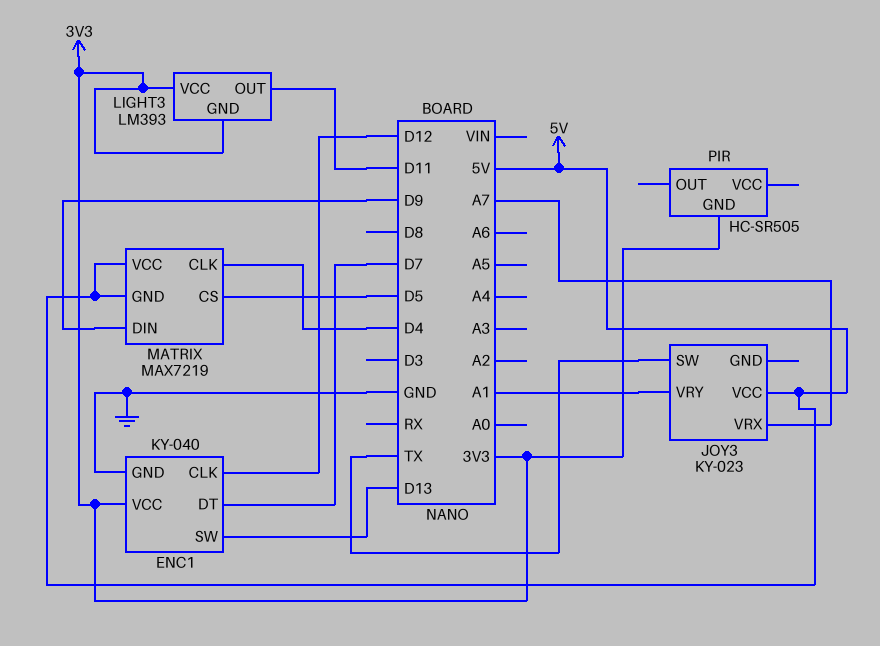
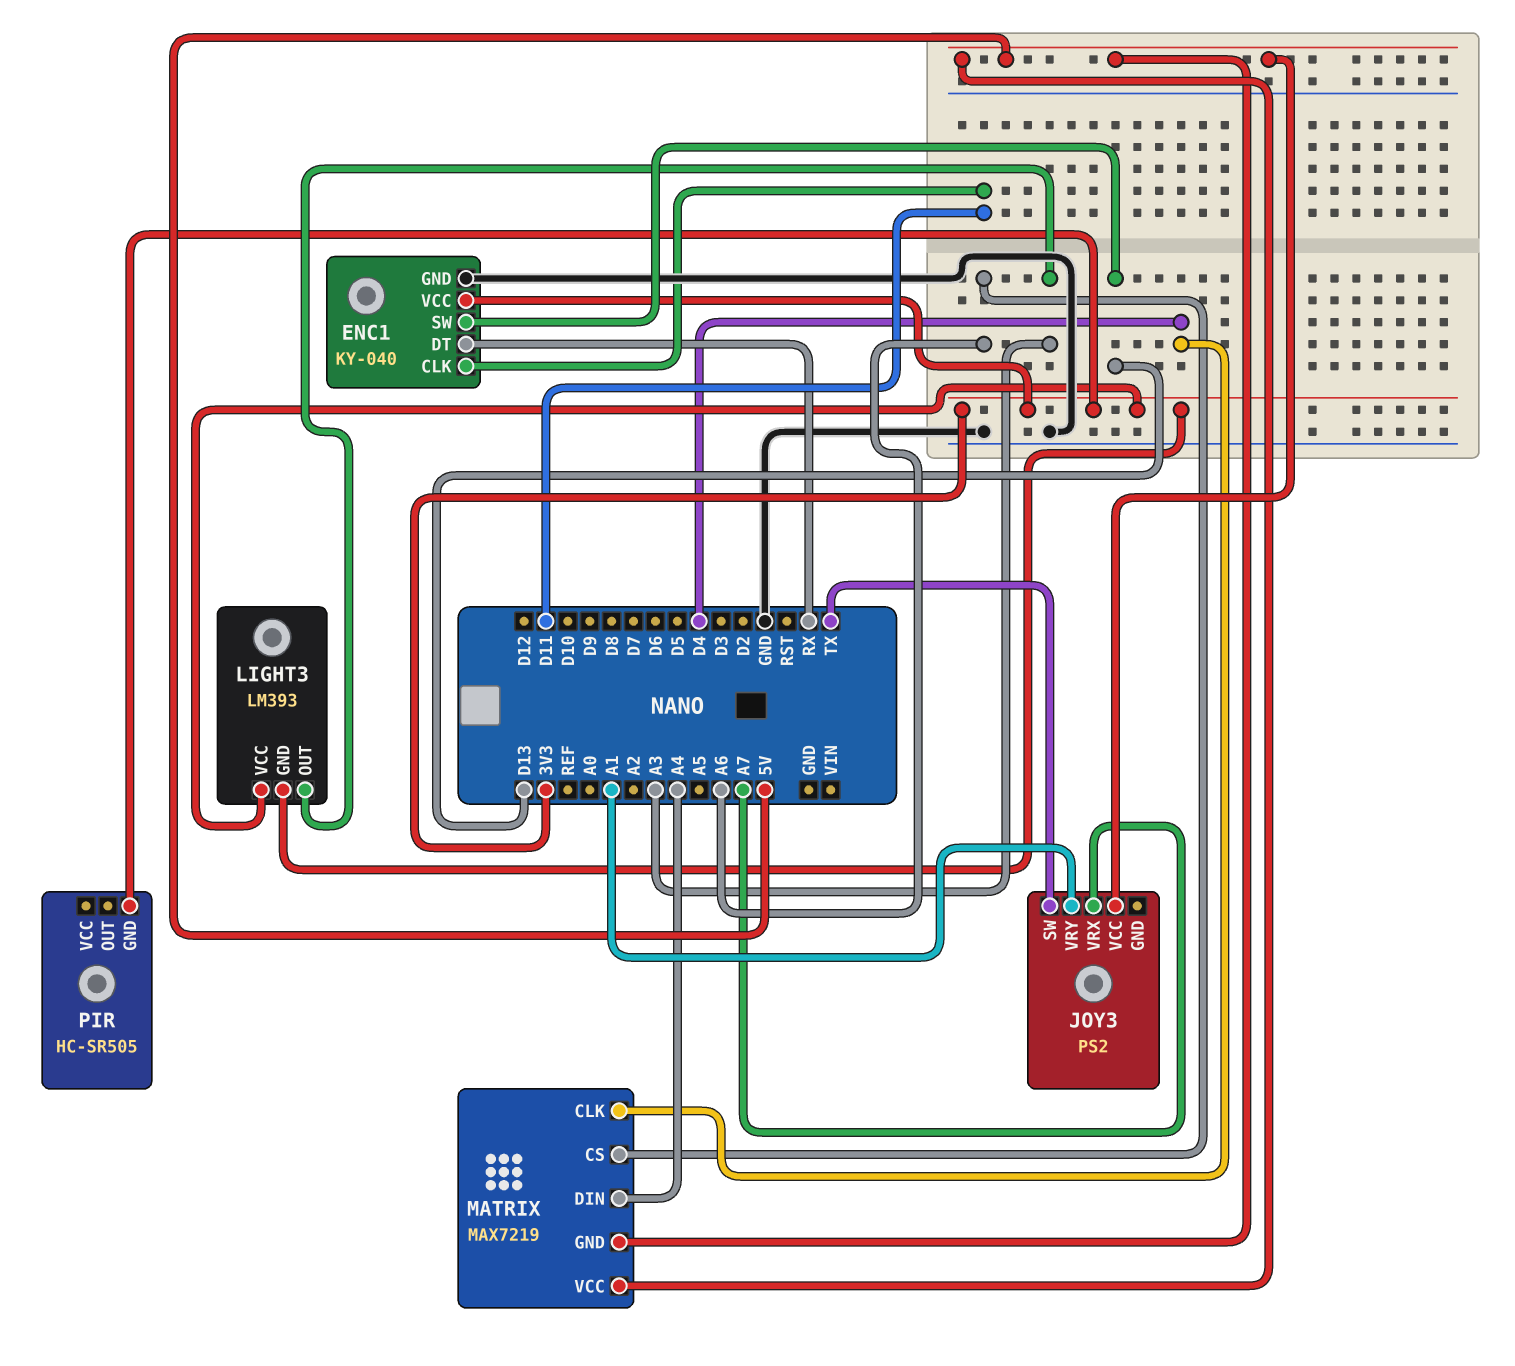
ENC1 pin CLK: D12 -> D11
ENC1 pin DT: D7 -> RX
JOY3: KY-023 -> PS2
LIGHT3 pin OUT: D11 -> A3
MATRIX pin CS: D5 -> A6
MATRIX pin DIN: D9 -> A4

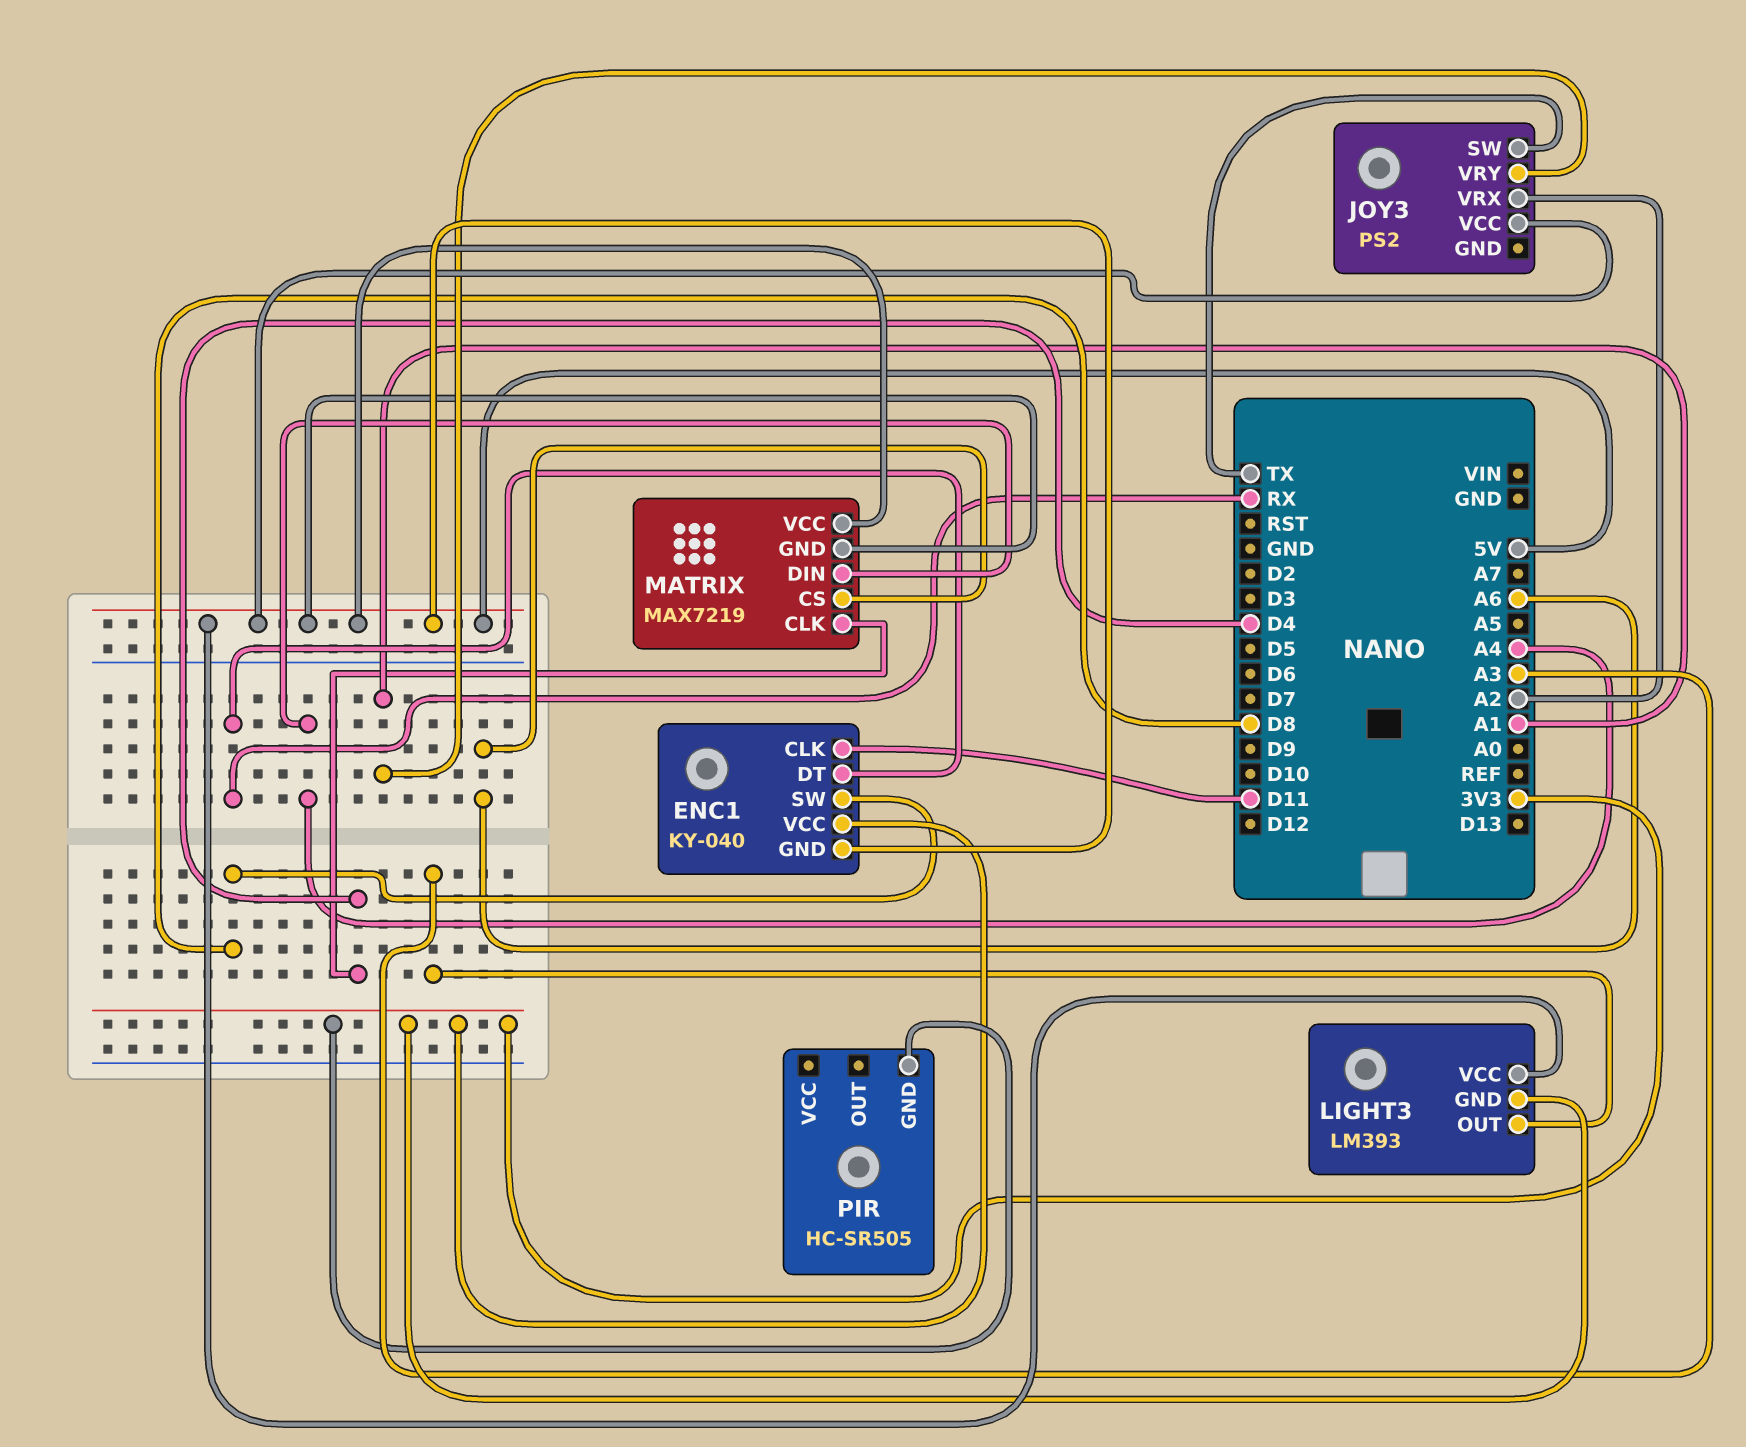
ENC1 pin GND: GND -> 5V
ENC1 pin SW: D13 -> D8
JOY3 pin VRX: A7 -> A2
LIGHT3 pin VCC: 3V3 -> 5V

